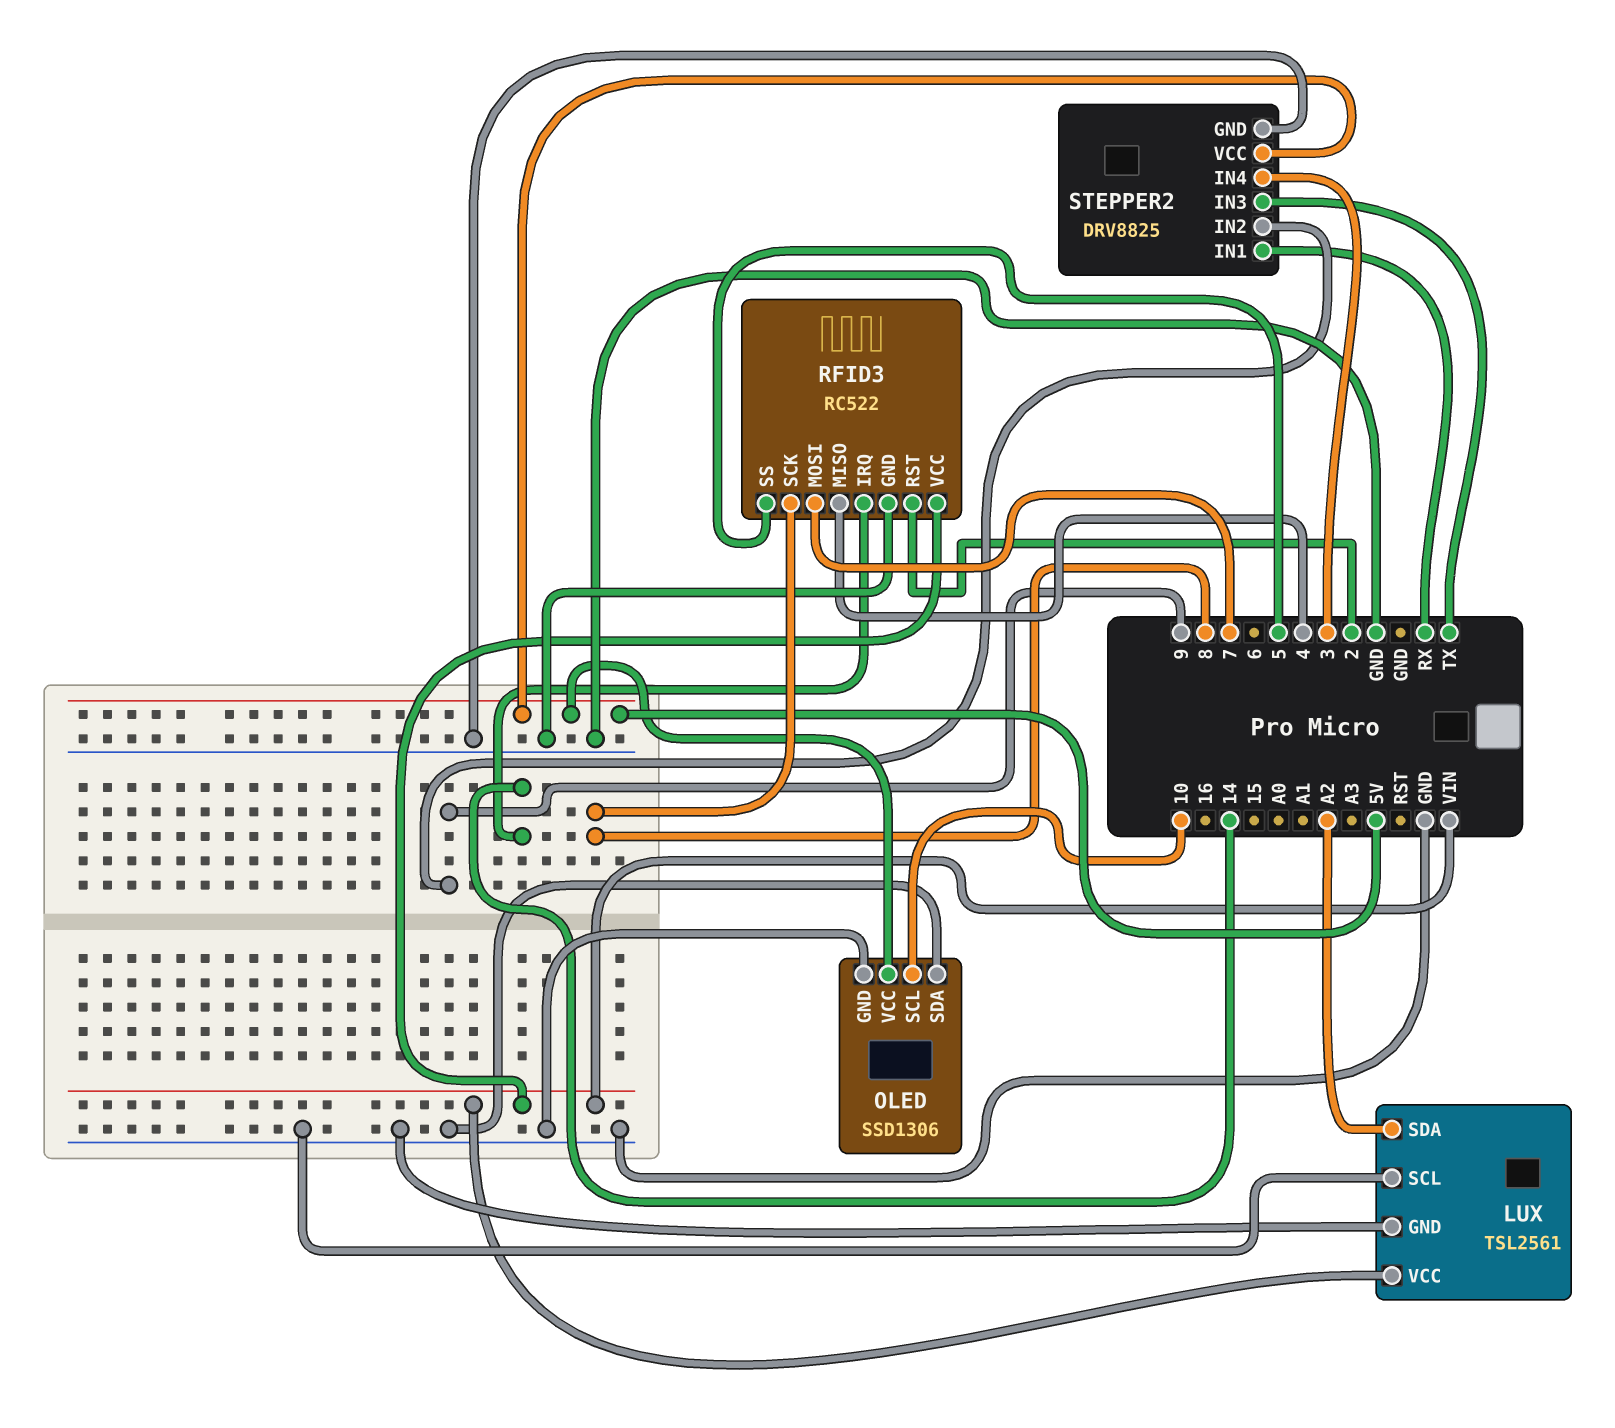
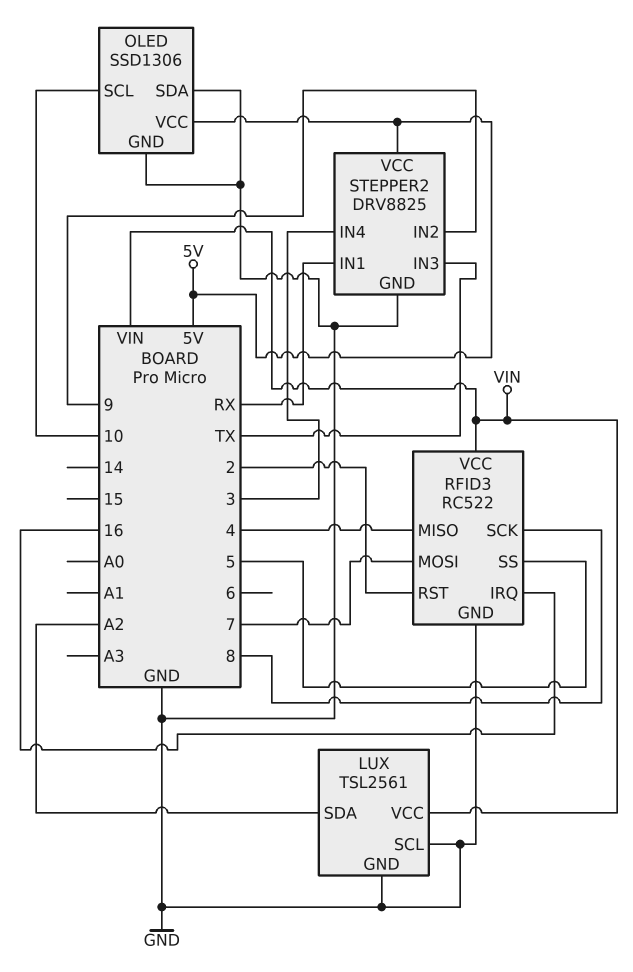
RFID3 pin IRQ: 14 -> 16

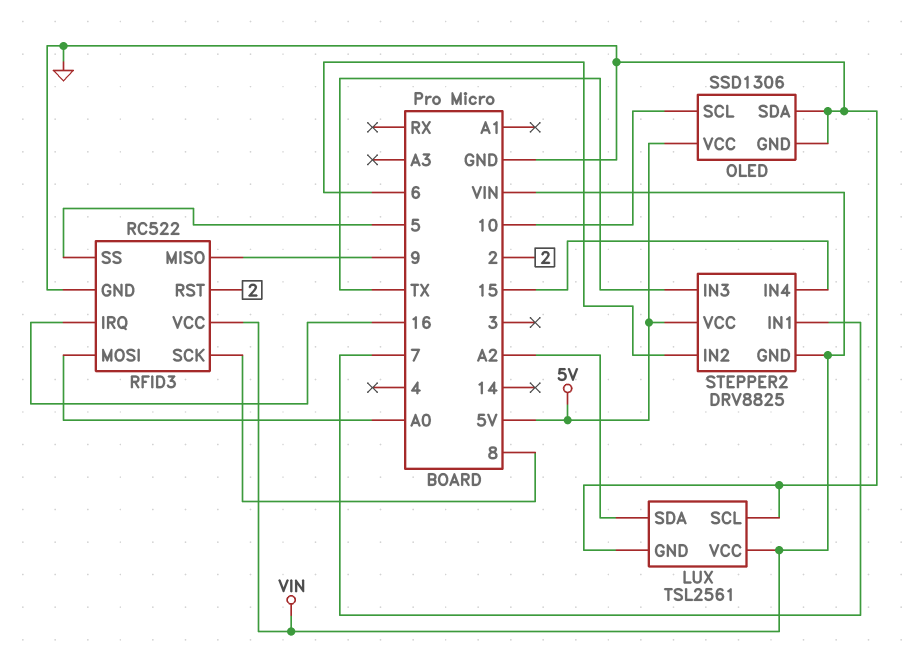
RFID3 pin MISO: 4 -> 9
RFID3 pin MOSI: 7 -> A0
STEPPER2 pin GND: GND -> VIN
STEPPER2 pin IN1: RX -> 7
STEPPER2 pin IN2: 9 -> 6
STEPPER2 pin IN4: 3 -> 15

